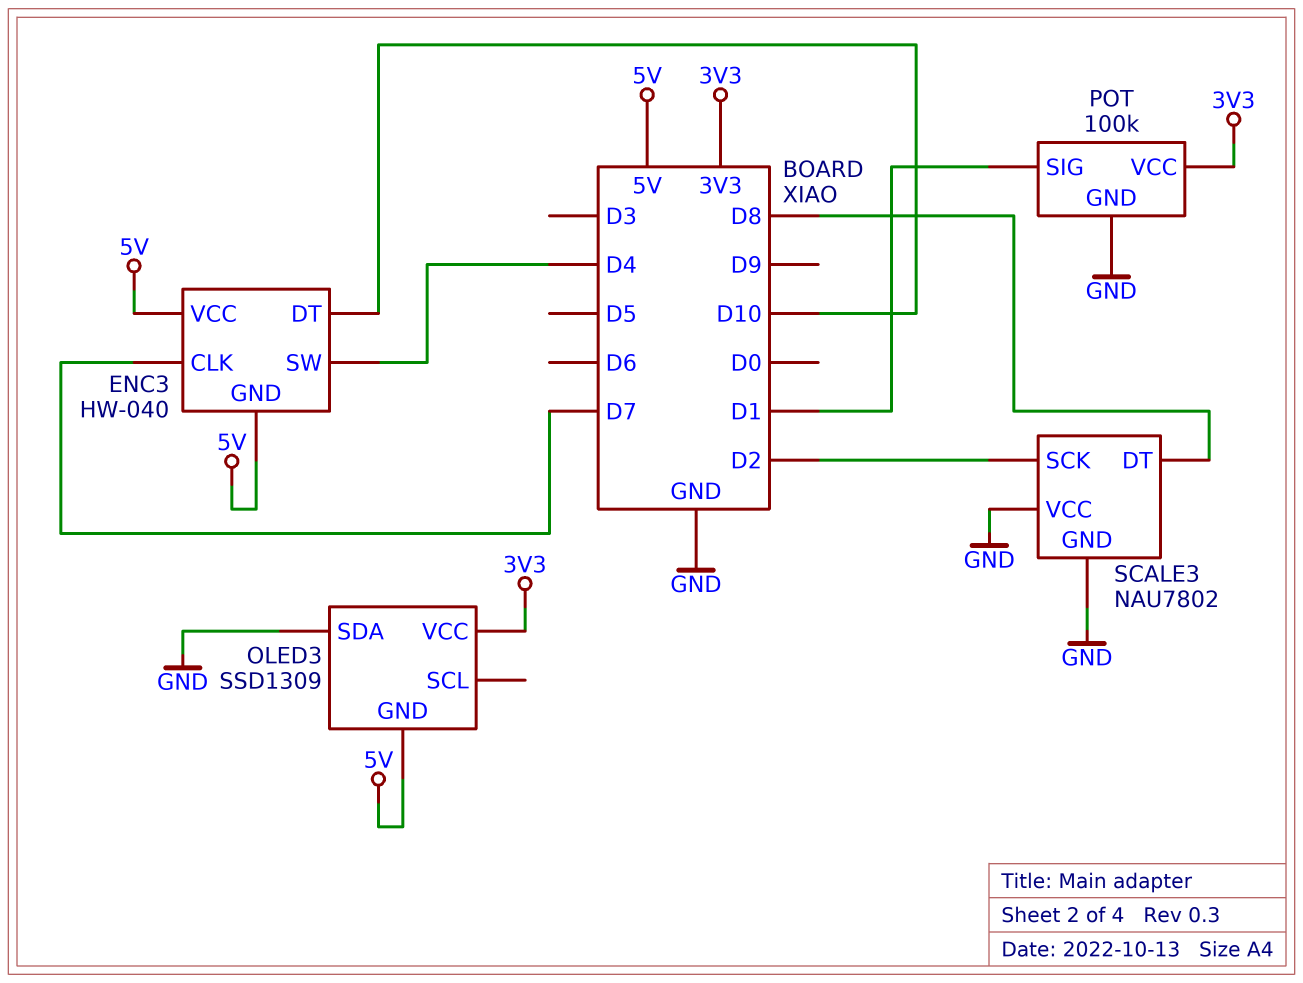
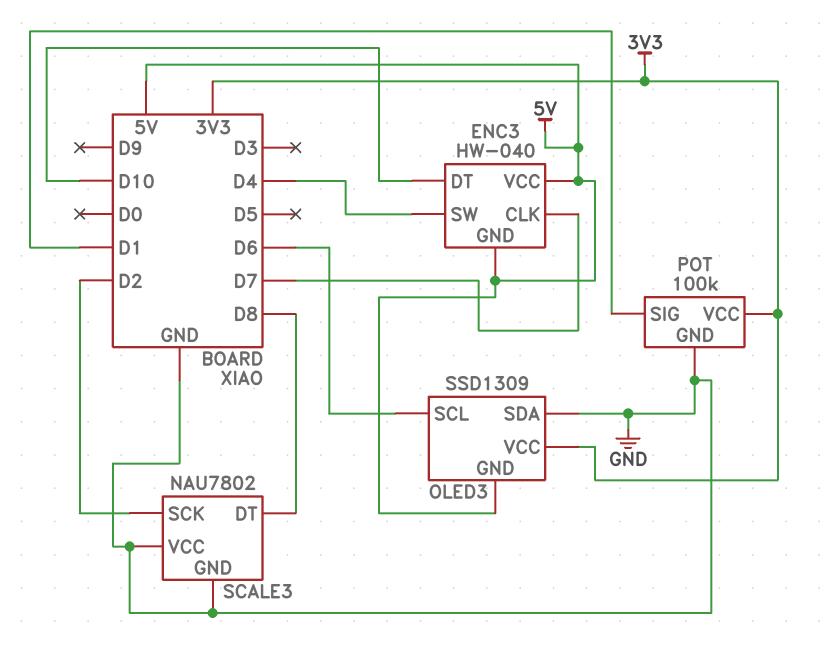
OLED3 pin SCL: none -> D6

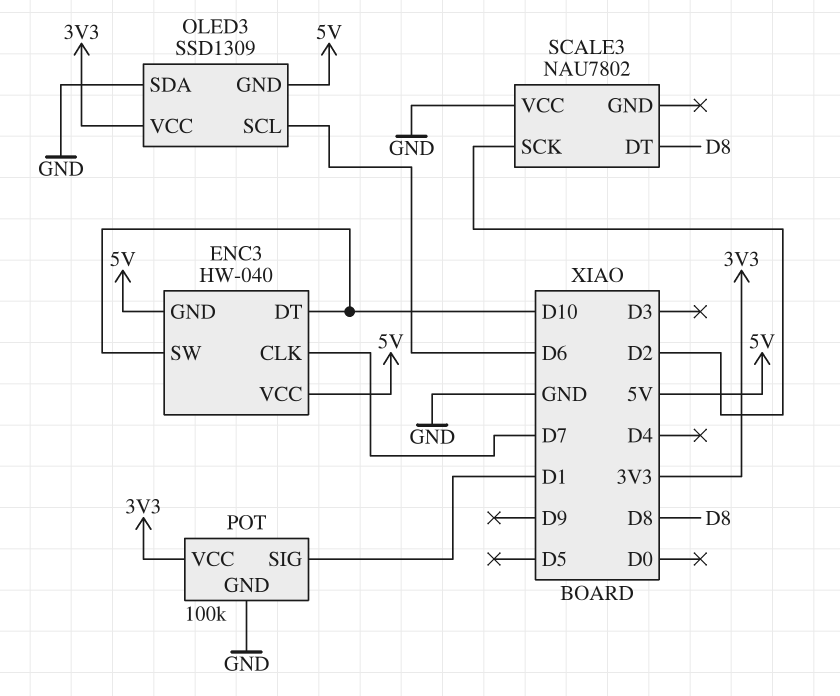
ENC3 pin SW: D4 -> D10
SCALE3 pin GND: GND -> none

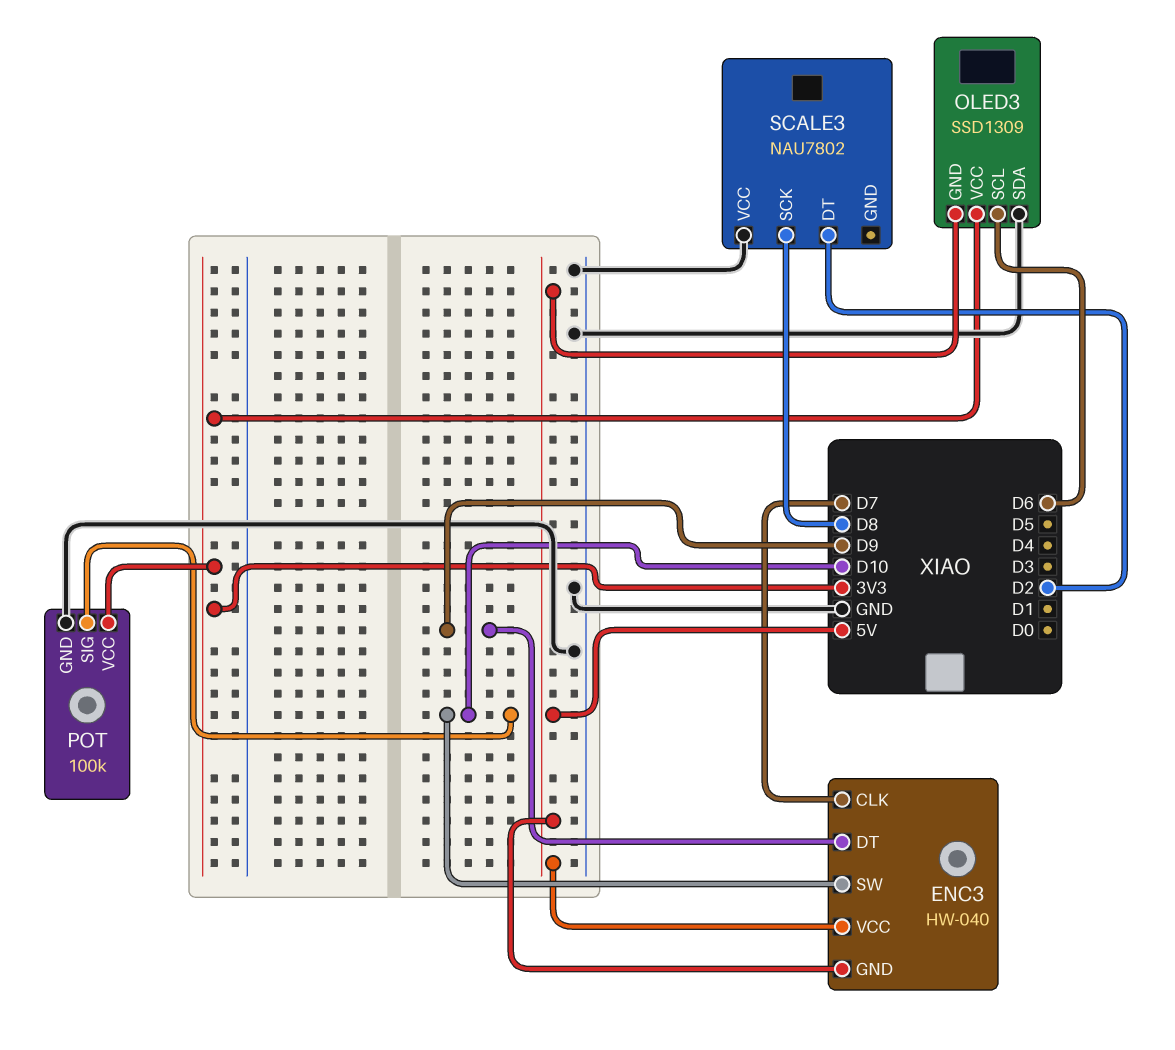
ENC3 pin DT: D10 -> D9
POT pin SIG: D1 -> D10
SCALE3 pin DT: D8 -> D2
SCALE3 pin SCK: D2 -> D8

